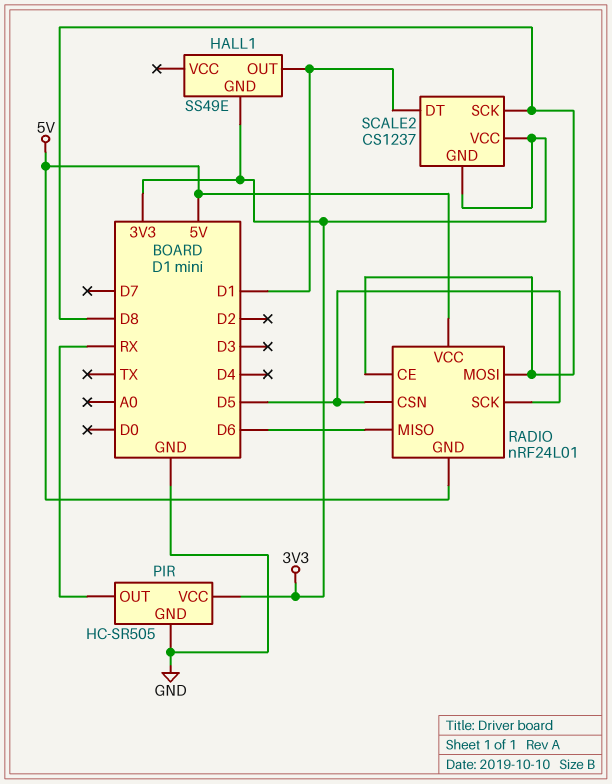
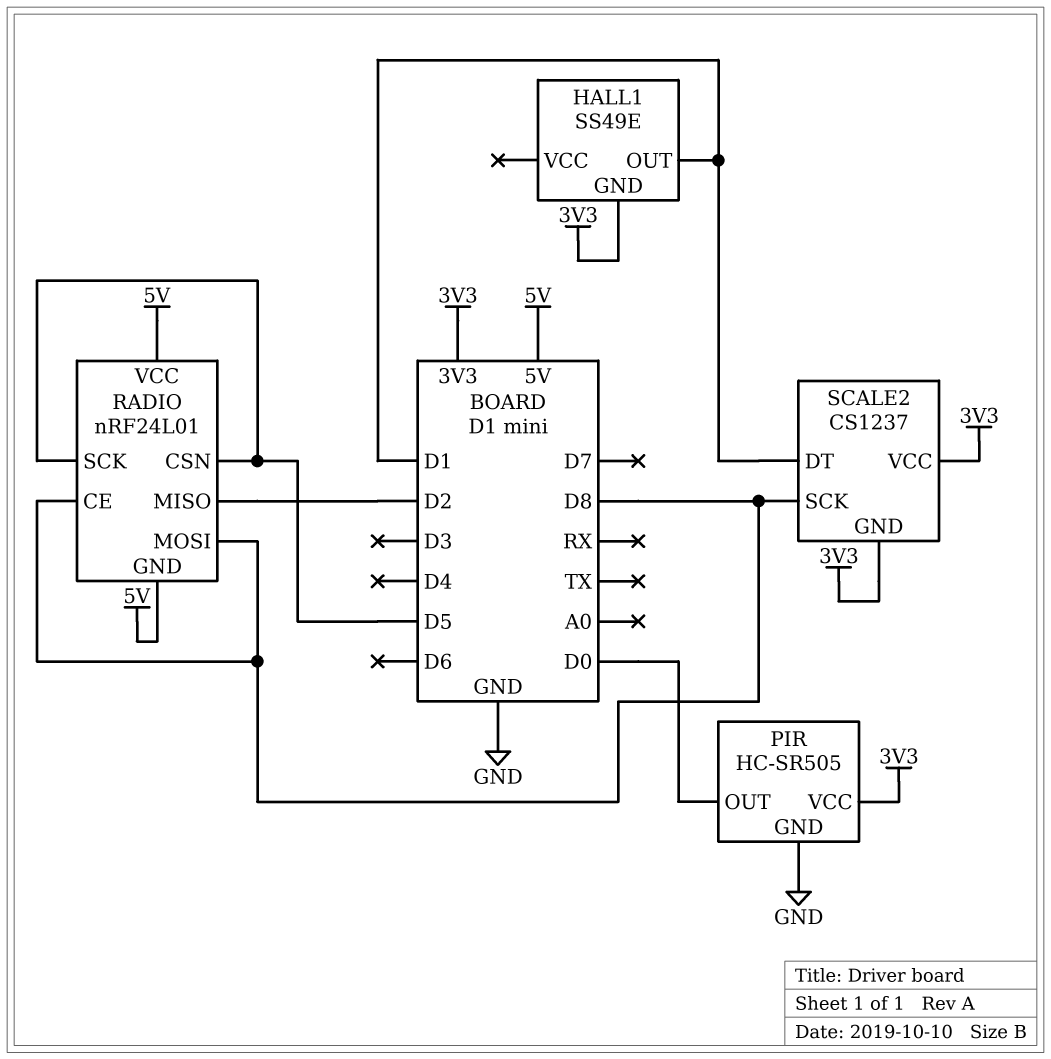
PIR pin OUT: RX -> D0
RADIO pin MISO: D6 -> D2

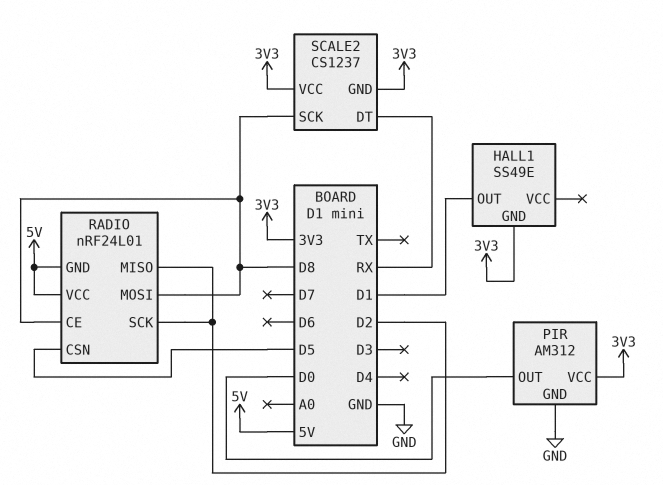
PIR: HC-SR505 -> AM312
RADIO pin SCK: D5 -> D2
SCALE2 pin DT: D1 -> RX

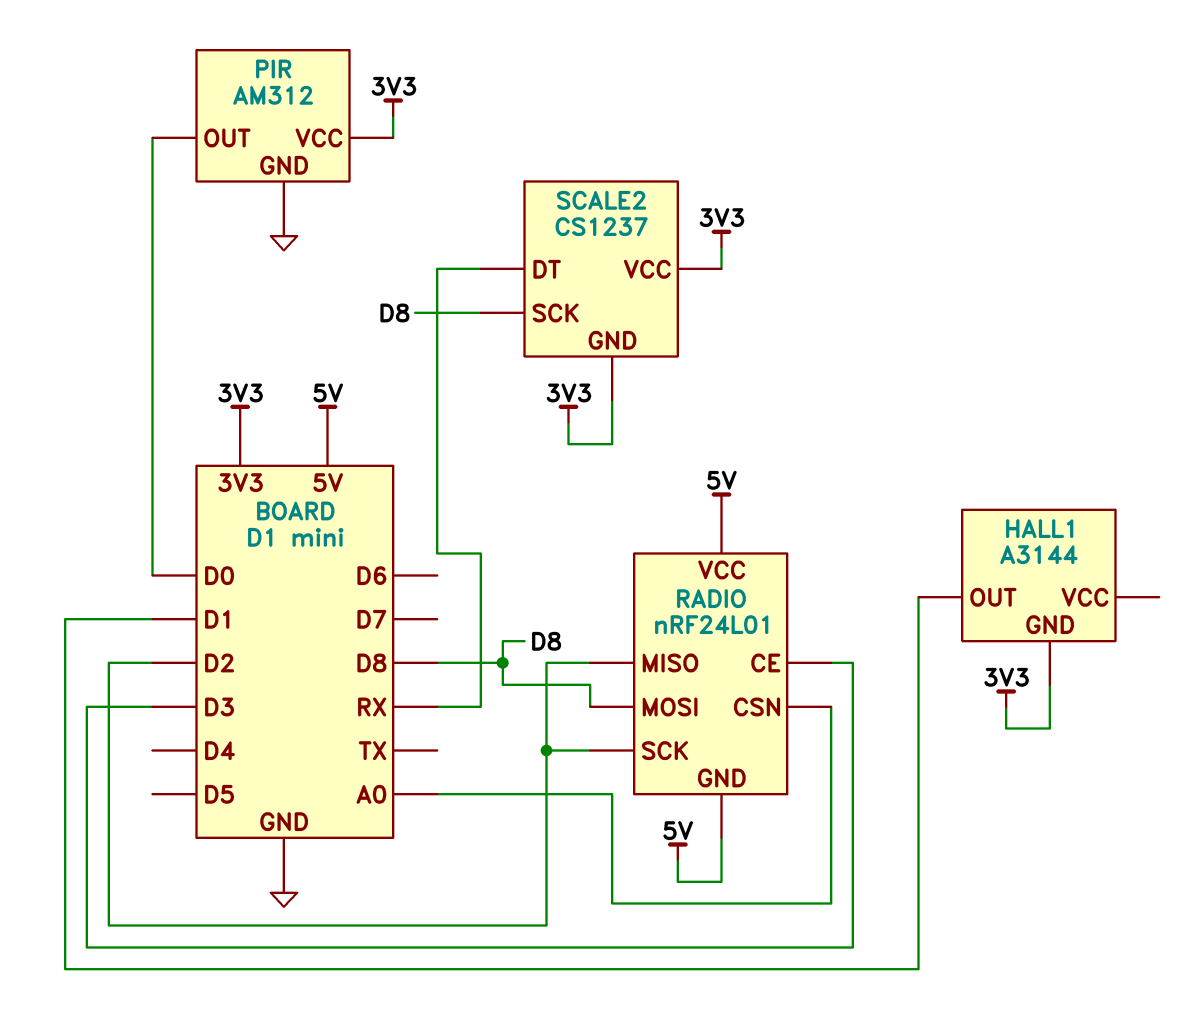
HALL1: SS49E -> A3144
RADIO pin CE: D8 -> D3
RADIO pin CSN: D5 -> A0

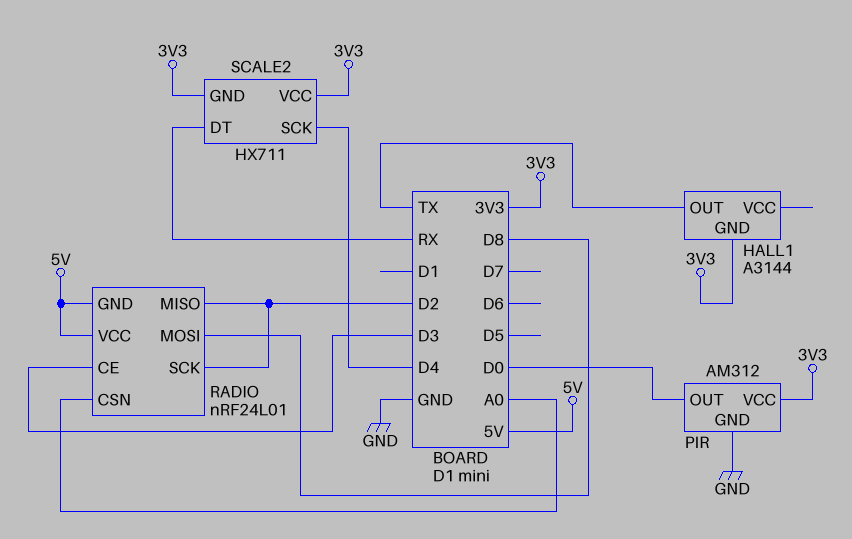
HALL1 pin OUT: D1 -> TX
SCALE2: CS1237 -> HX711
SCALE2 pin SCK: D8 -> D4

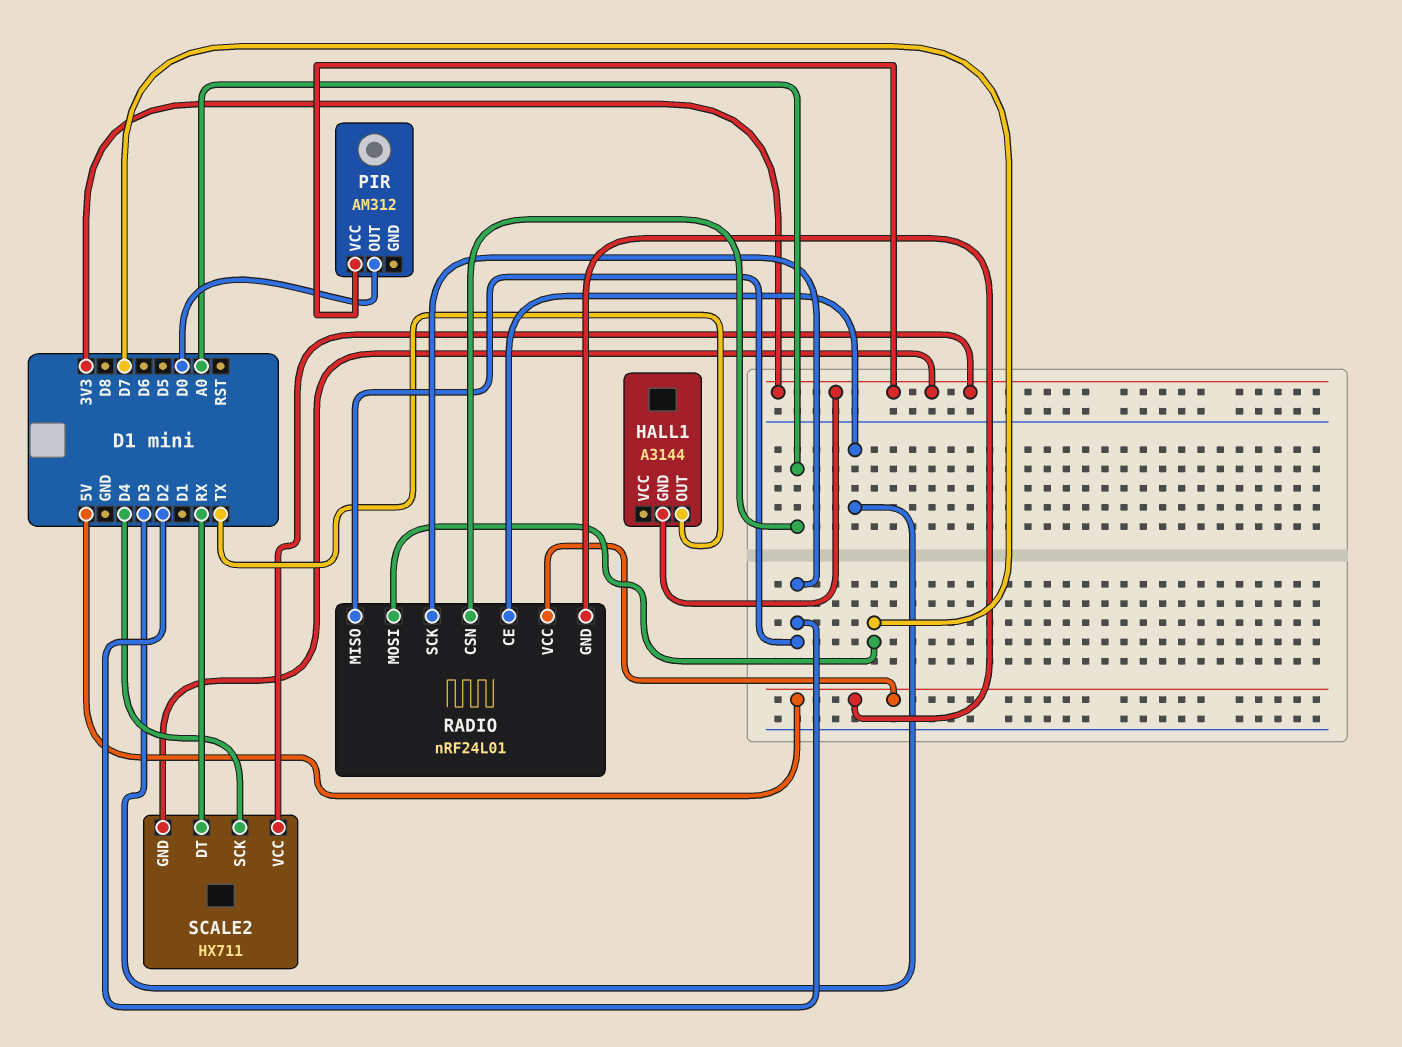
PIR pin GND: GND -> none
RADIO pin MOSI: D8 -> D7

